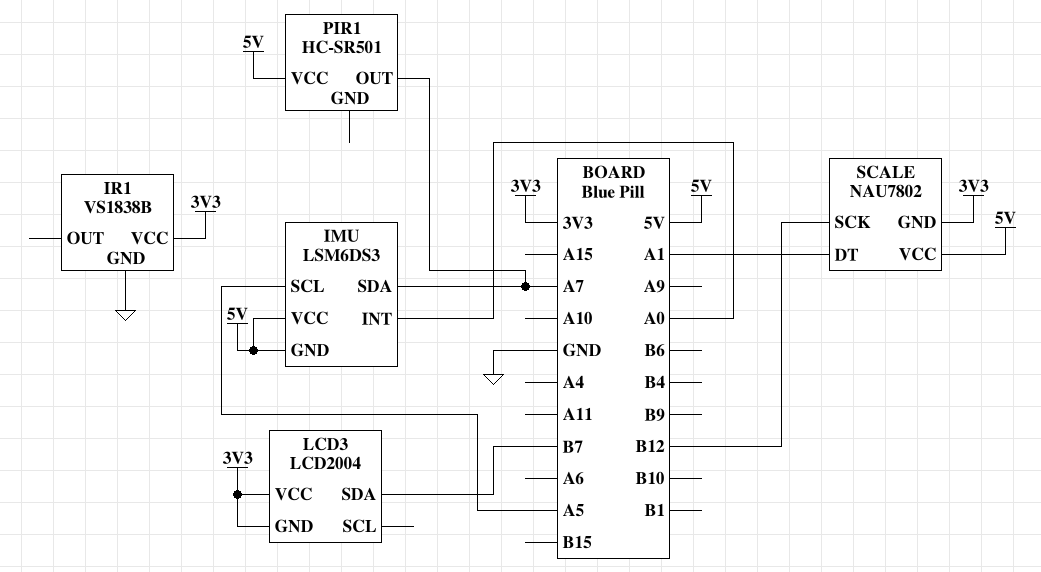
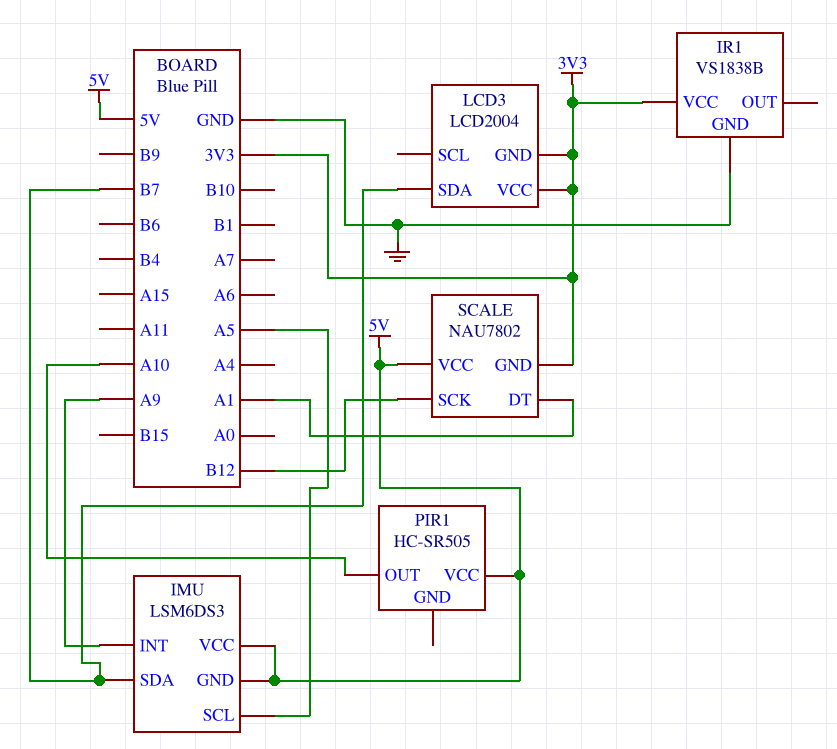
IMU pin INT: A0 -> A9
IMU pin SDA: A7 -> B7
PIR1: HC-SR501 -> HC-SR505
PIR1 pin OUT: A7 -> A10

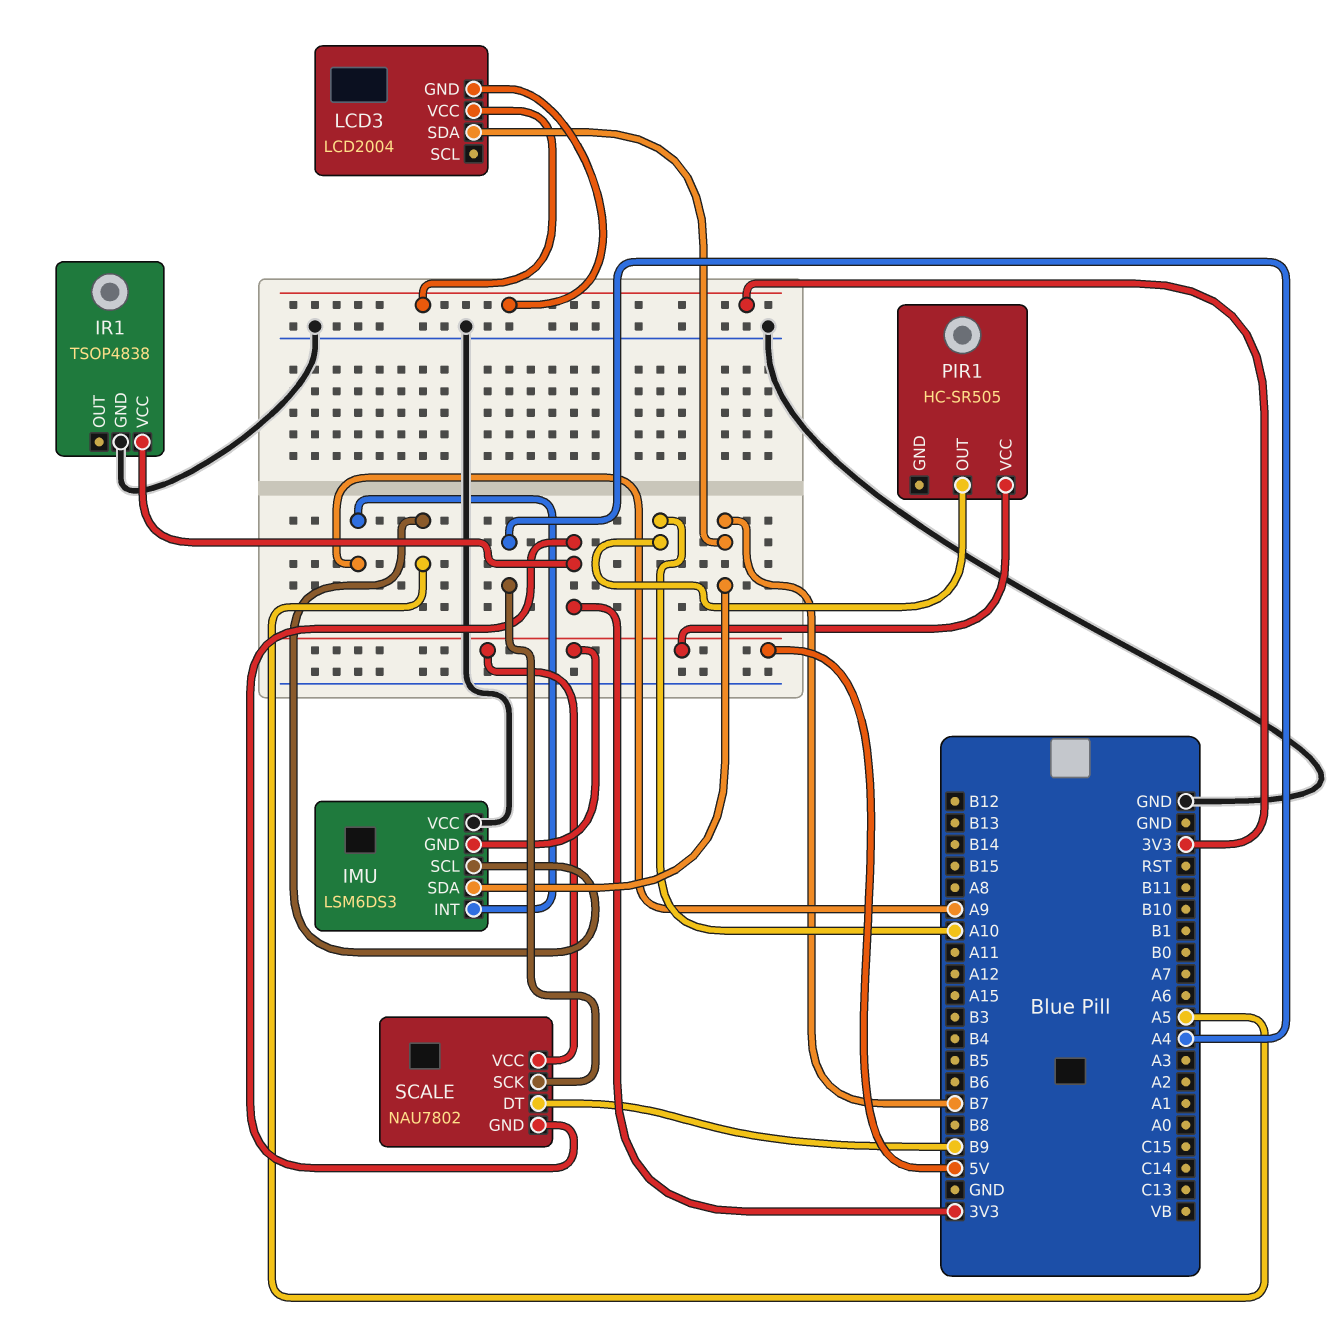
IMU pin VCC: 5V -> GND
IR1: VS1838B -> TSOP4838
SCALE pin DT: A1 -> B9
SCALE pin SCK: B12 -> A4

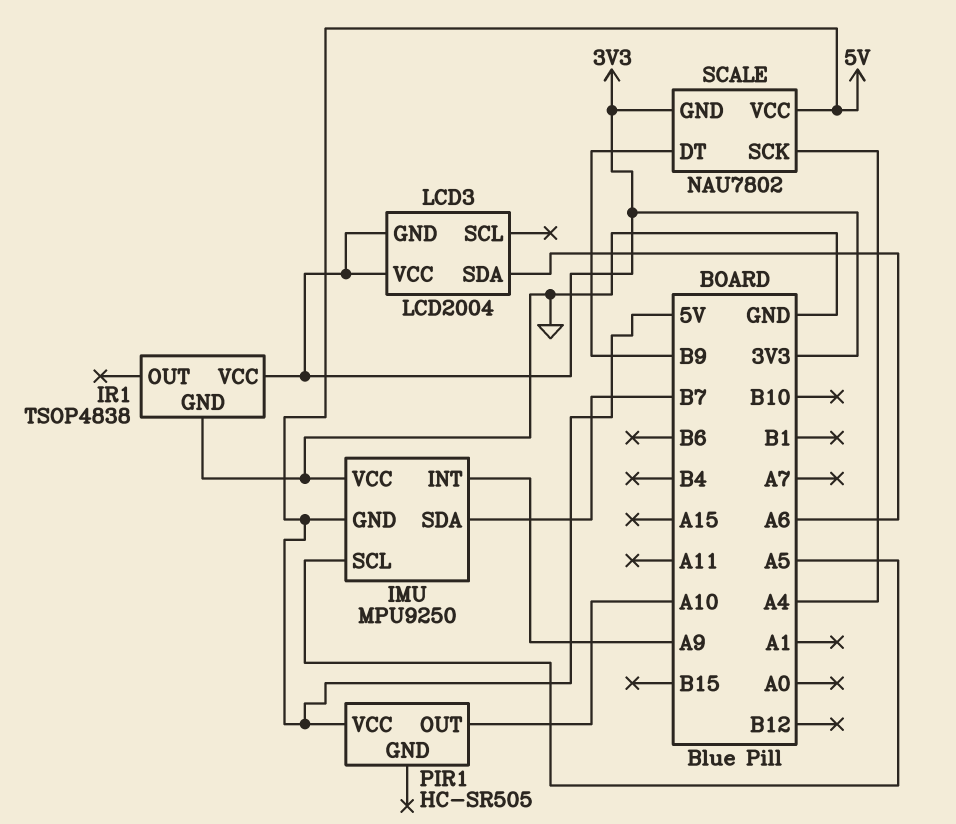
IMU: LSM6DS3 -> MPU9250
LCD3 pin SDA: B7 -> A6

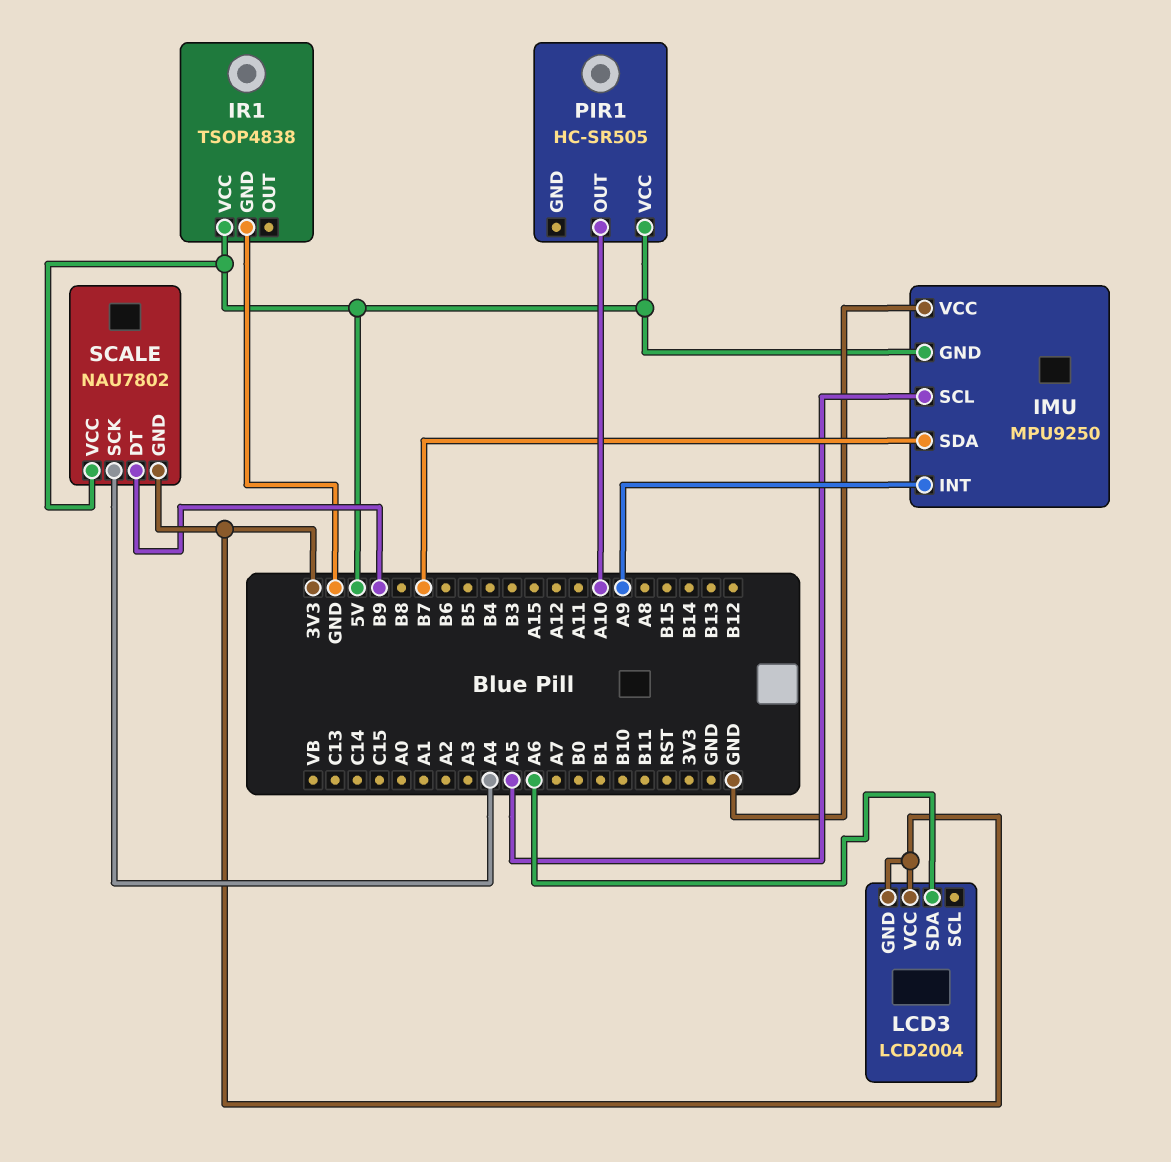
IR1 pin VCC: 3V3 -> 5V

